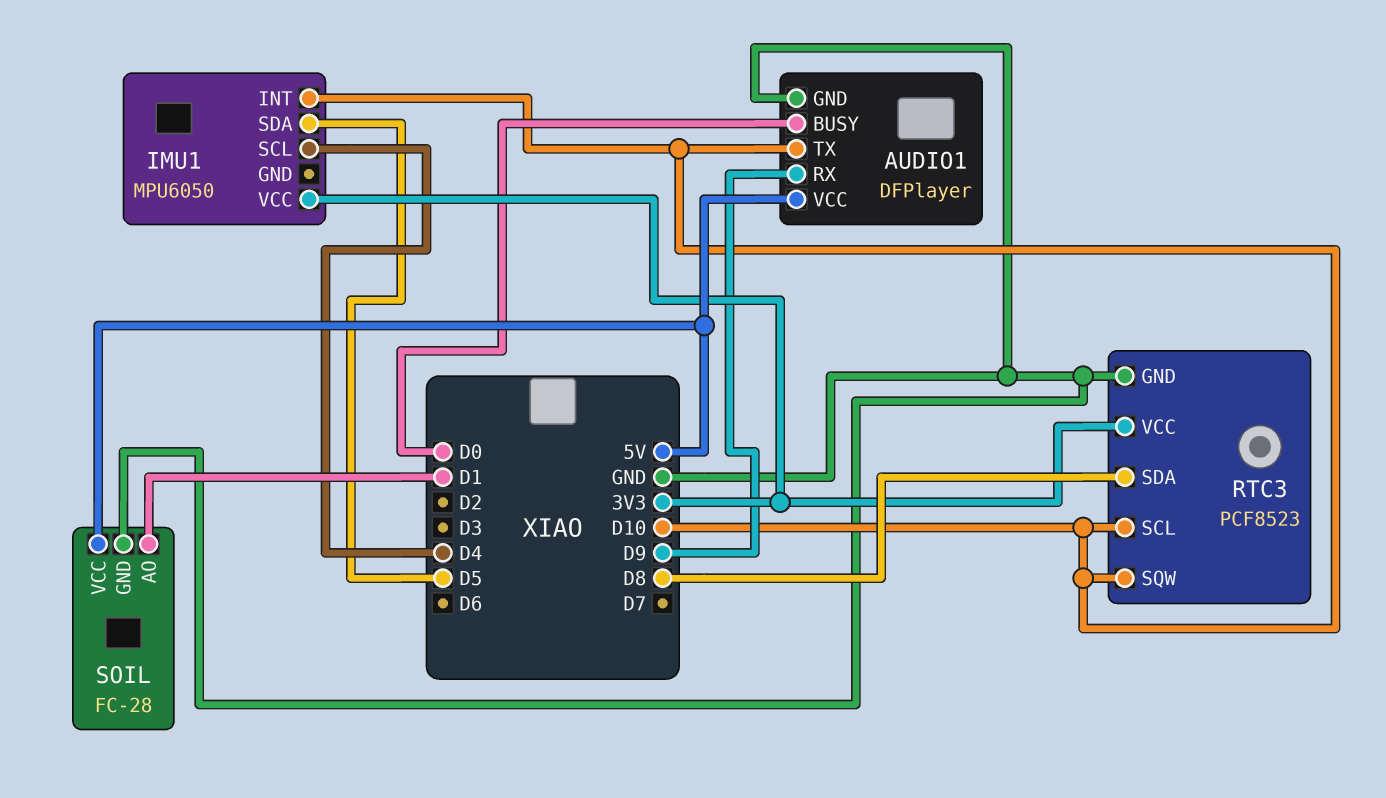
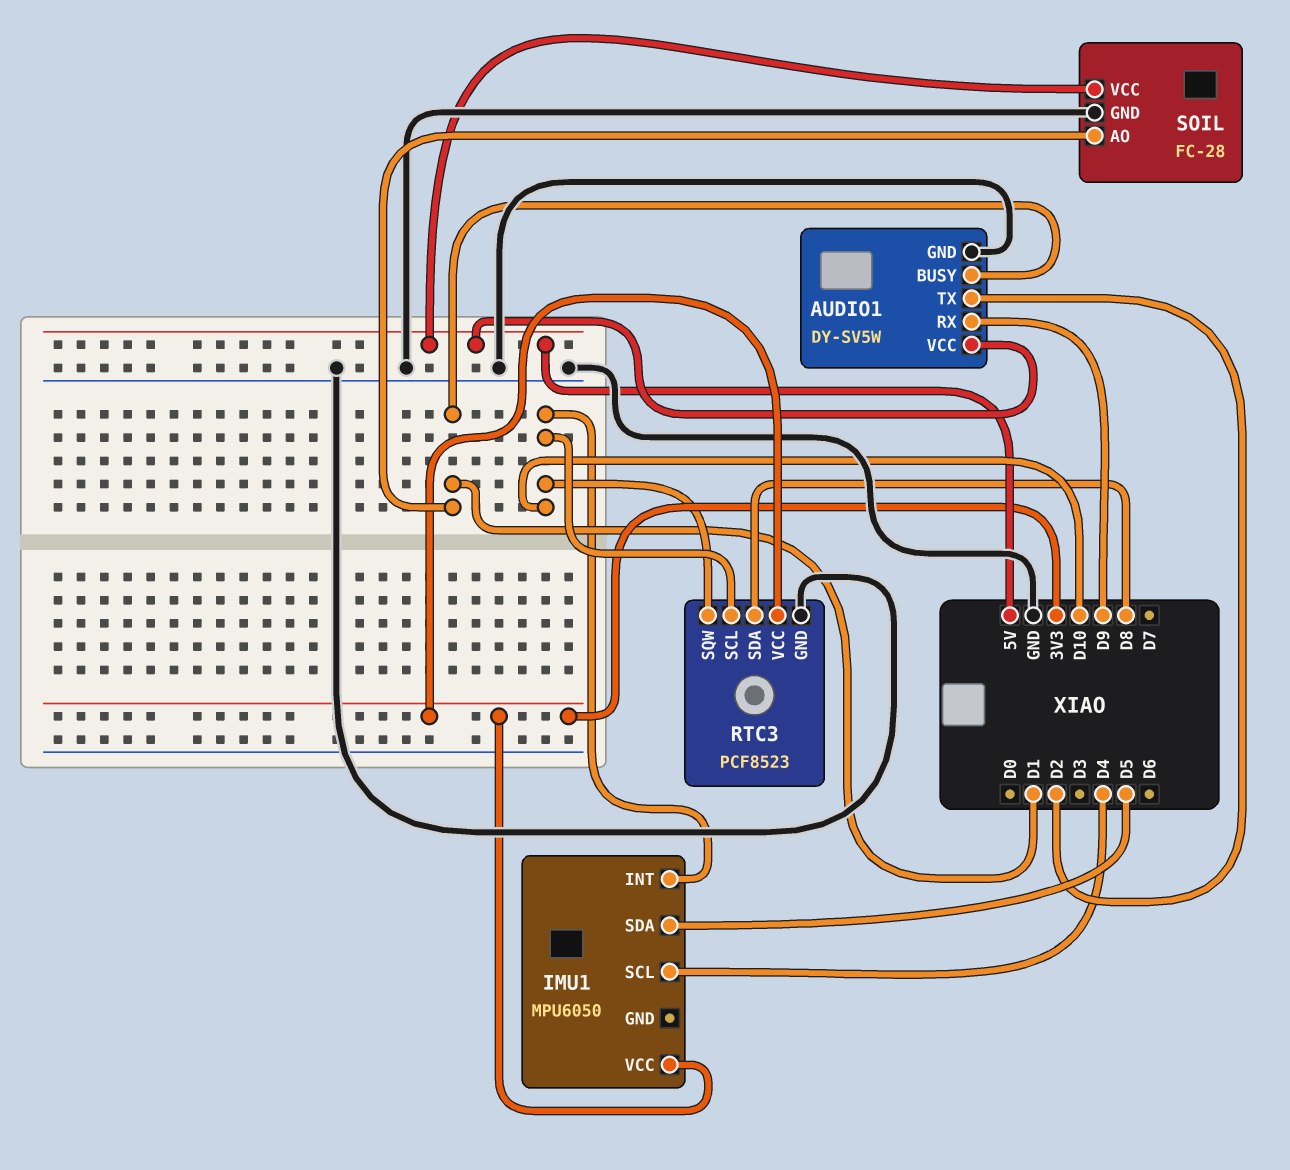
AUDIO1: DFPlayer -> DY-SV5W
AUDIO1 pin BUSY: D0 -> D1
AUDIO1 pin TX: D10 -> D2

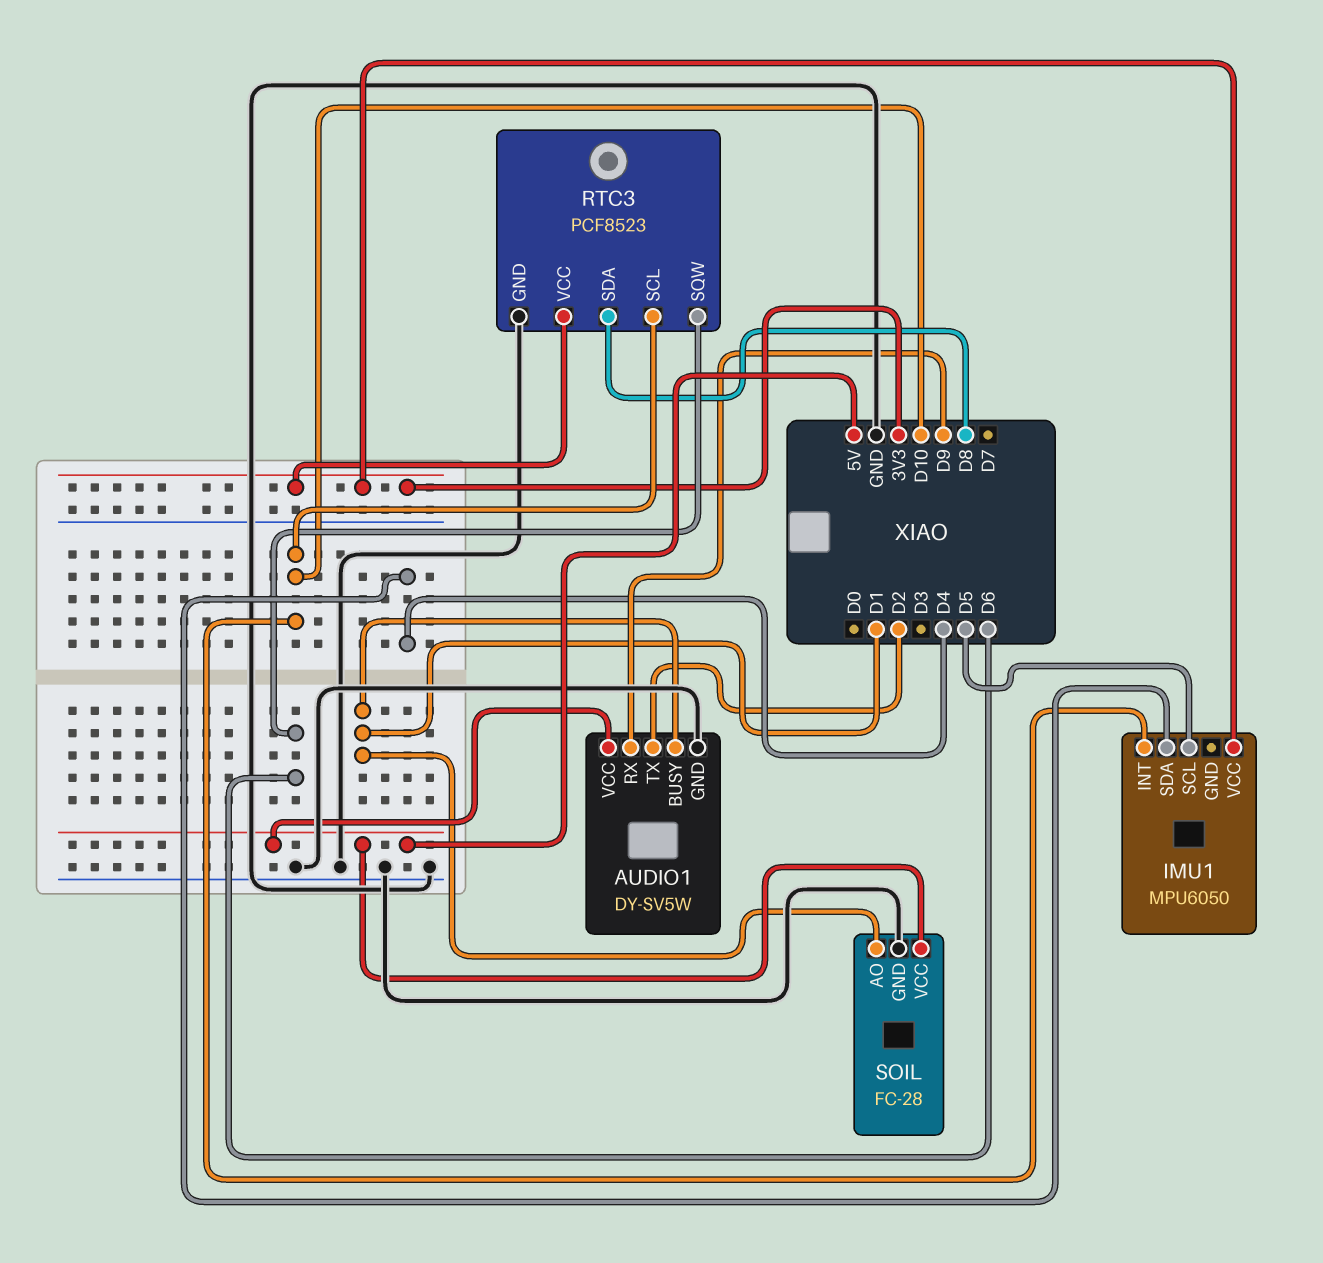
IMU1 pin SCL: D4 -> D5
IMU1 pin SDA: D5 -> D4
RTC3 pin SQW: D10 -> D6

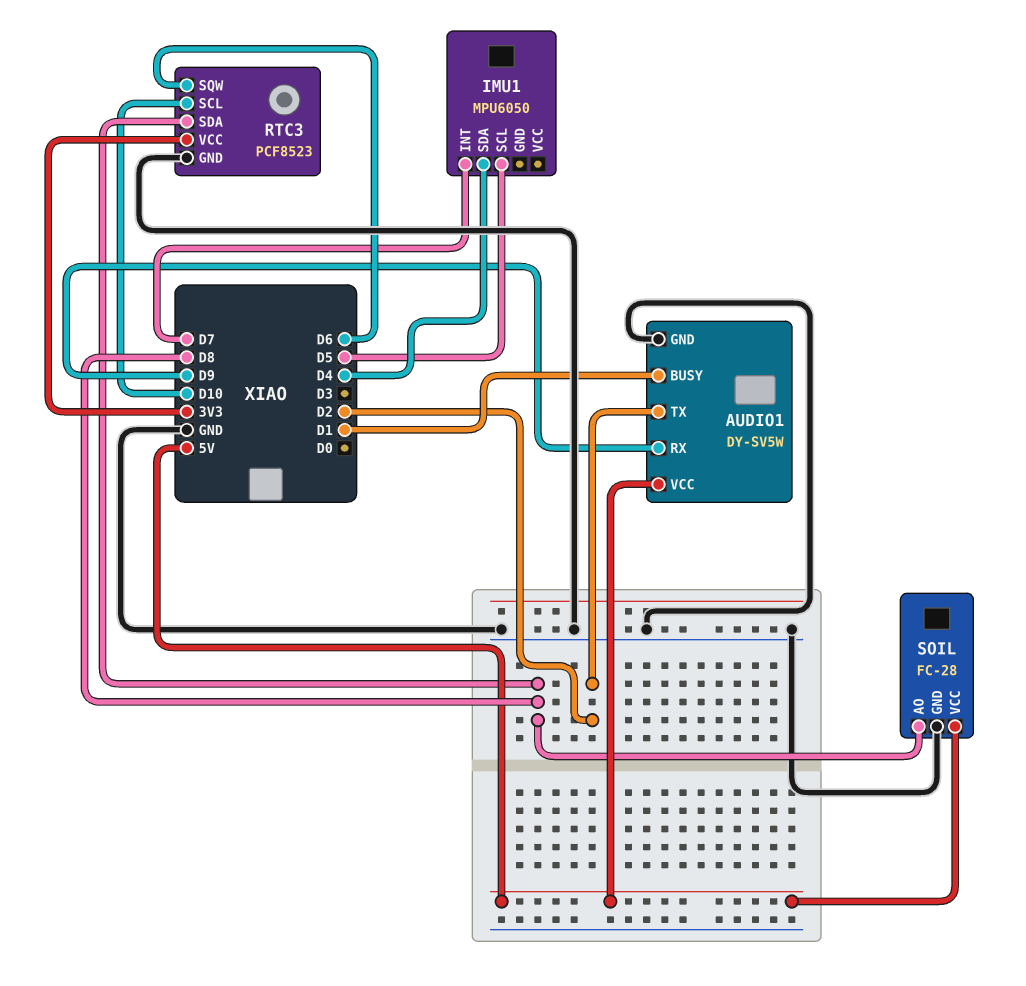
IMU1 pin INT: D10 -> D7
IMU1 pin VCC: 3V3 -> none
SOIL pin AO: D1 -> D8

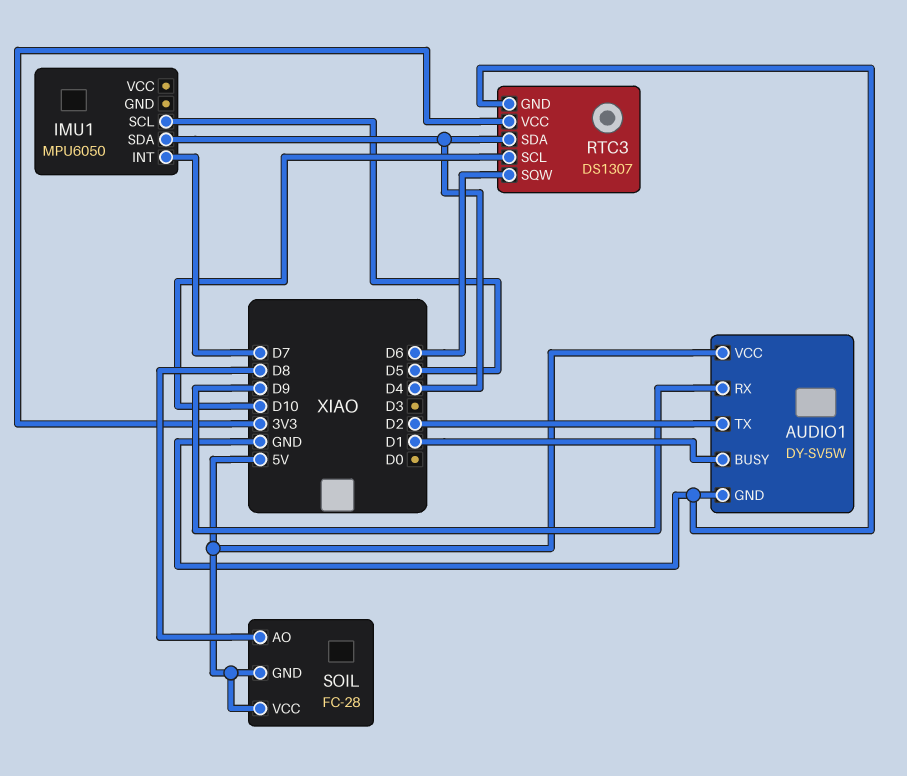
RTC3: PCF8523 -> DS1307
RTC3 pin SDA: D8 -> D4
SOIL pin GND: GND -> 5V

